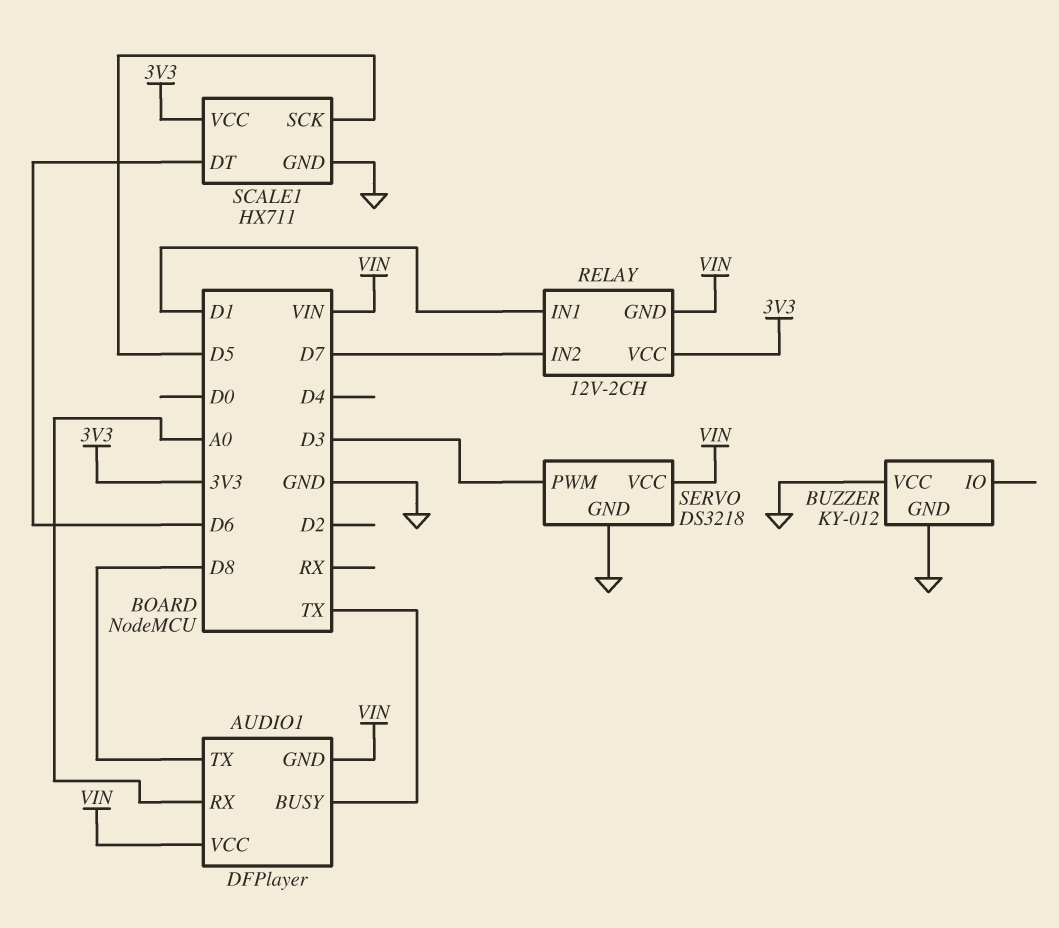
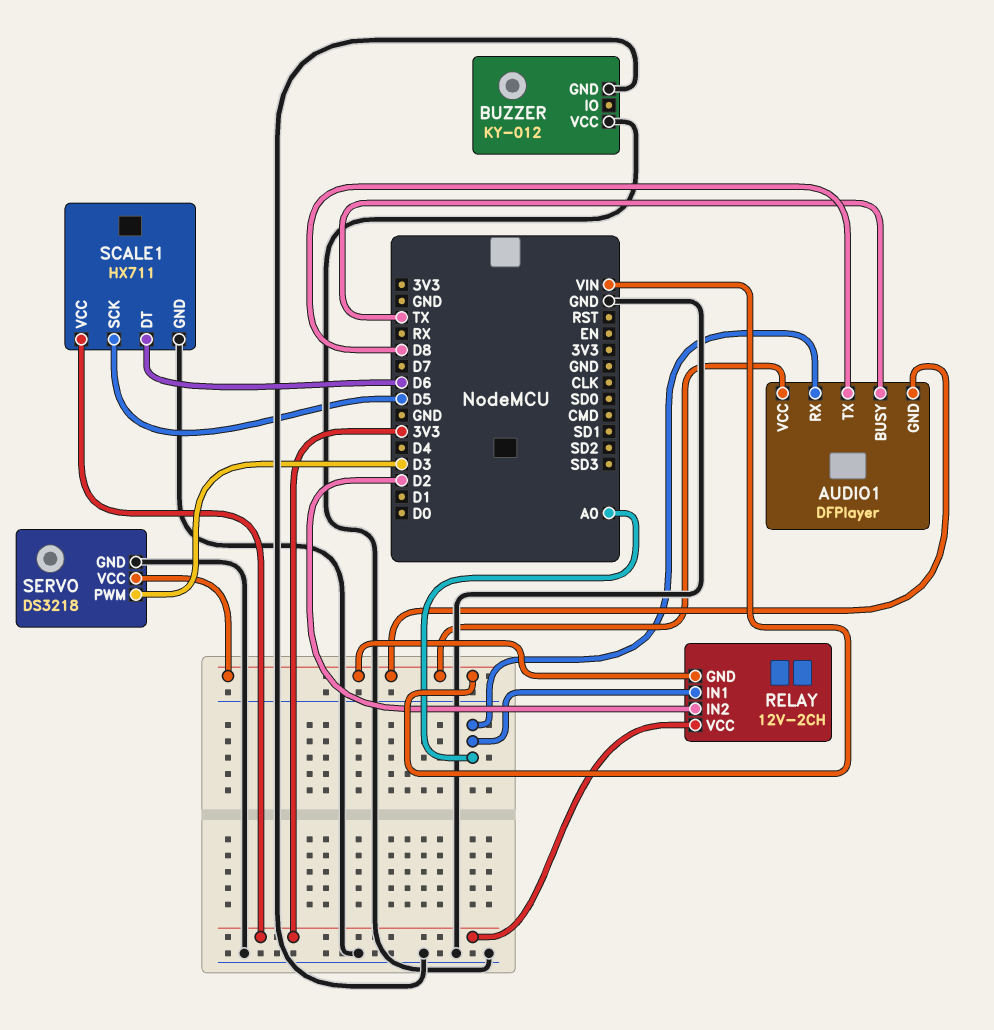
RELAY pin IN1: D1 -> A0
RELAY pin IN2: D7 -> D2

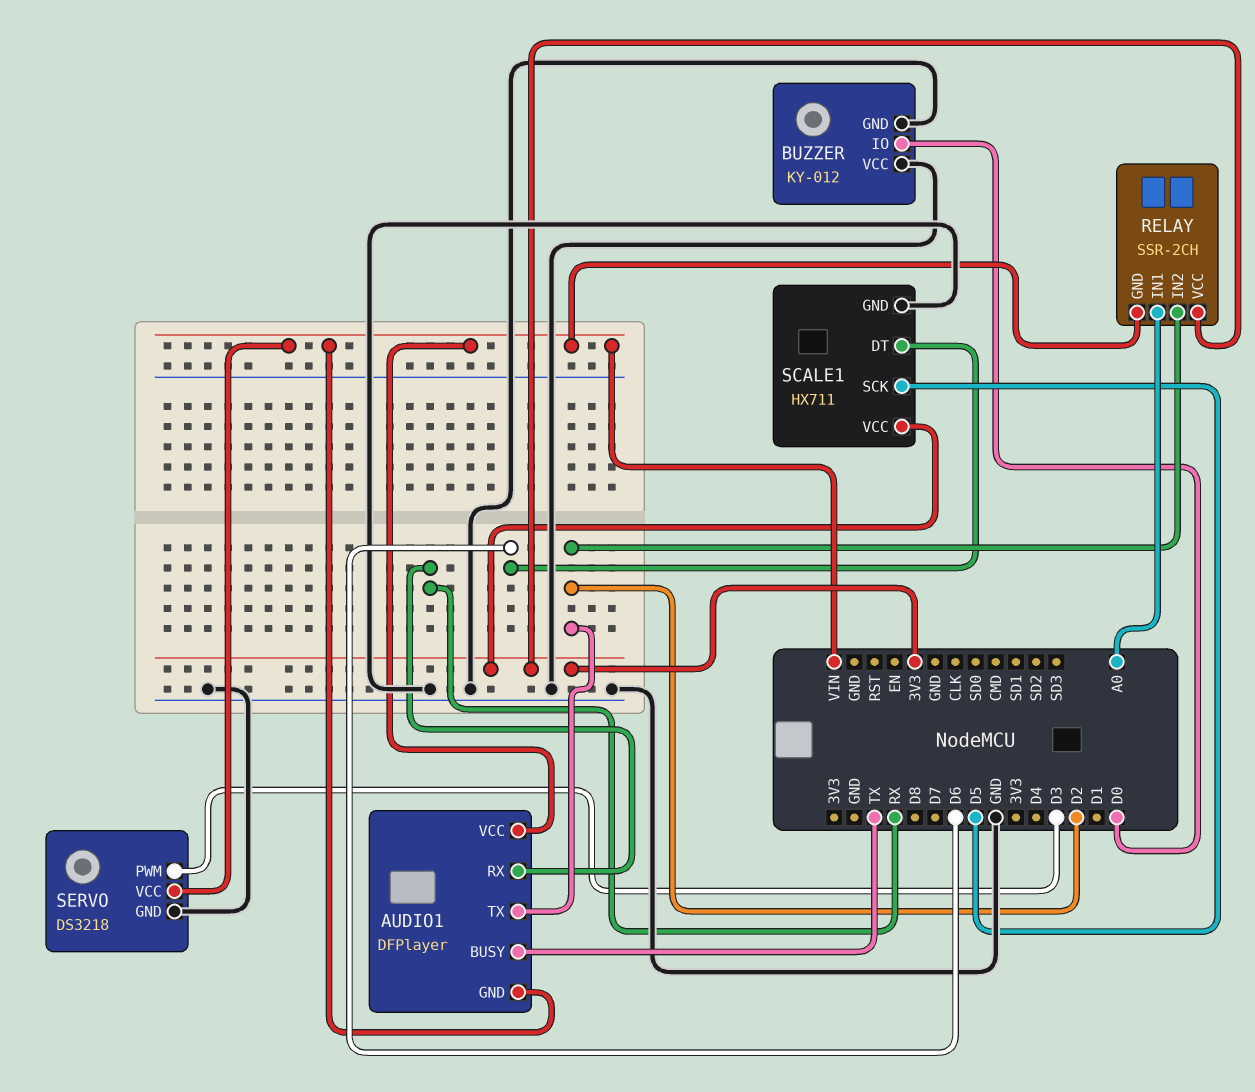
AUDIO1 pin RX: A0 -> RX
AUDIO1 pin TX: D8 -> D2
BUZZER pin IO: none -> D0
RELAY: 12V-2CH -> SSR-2CH

